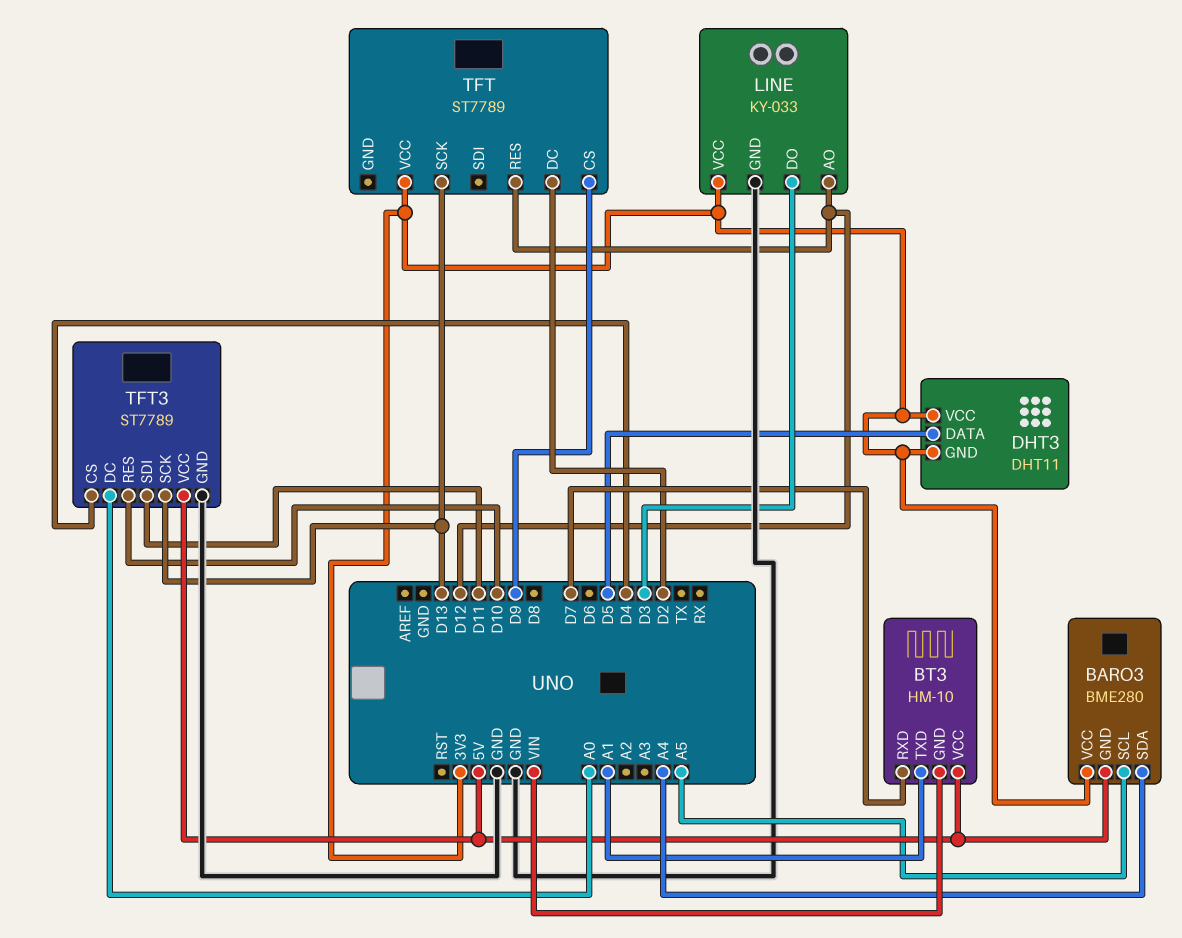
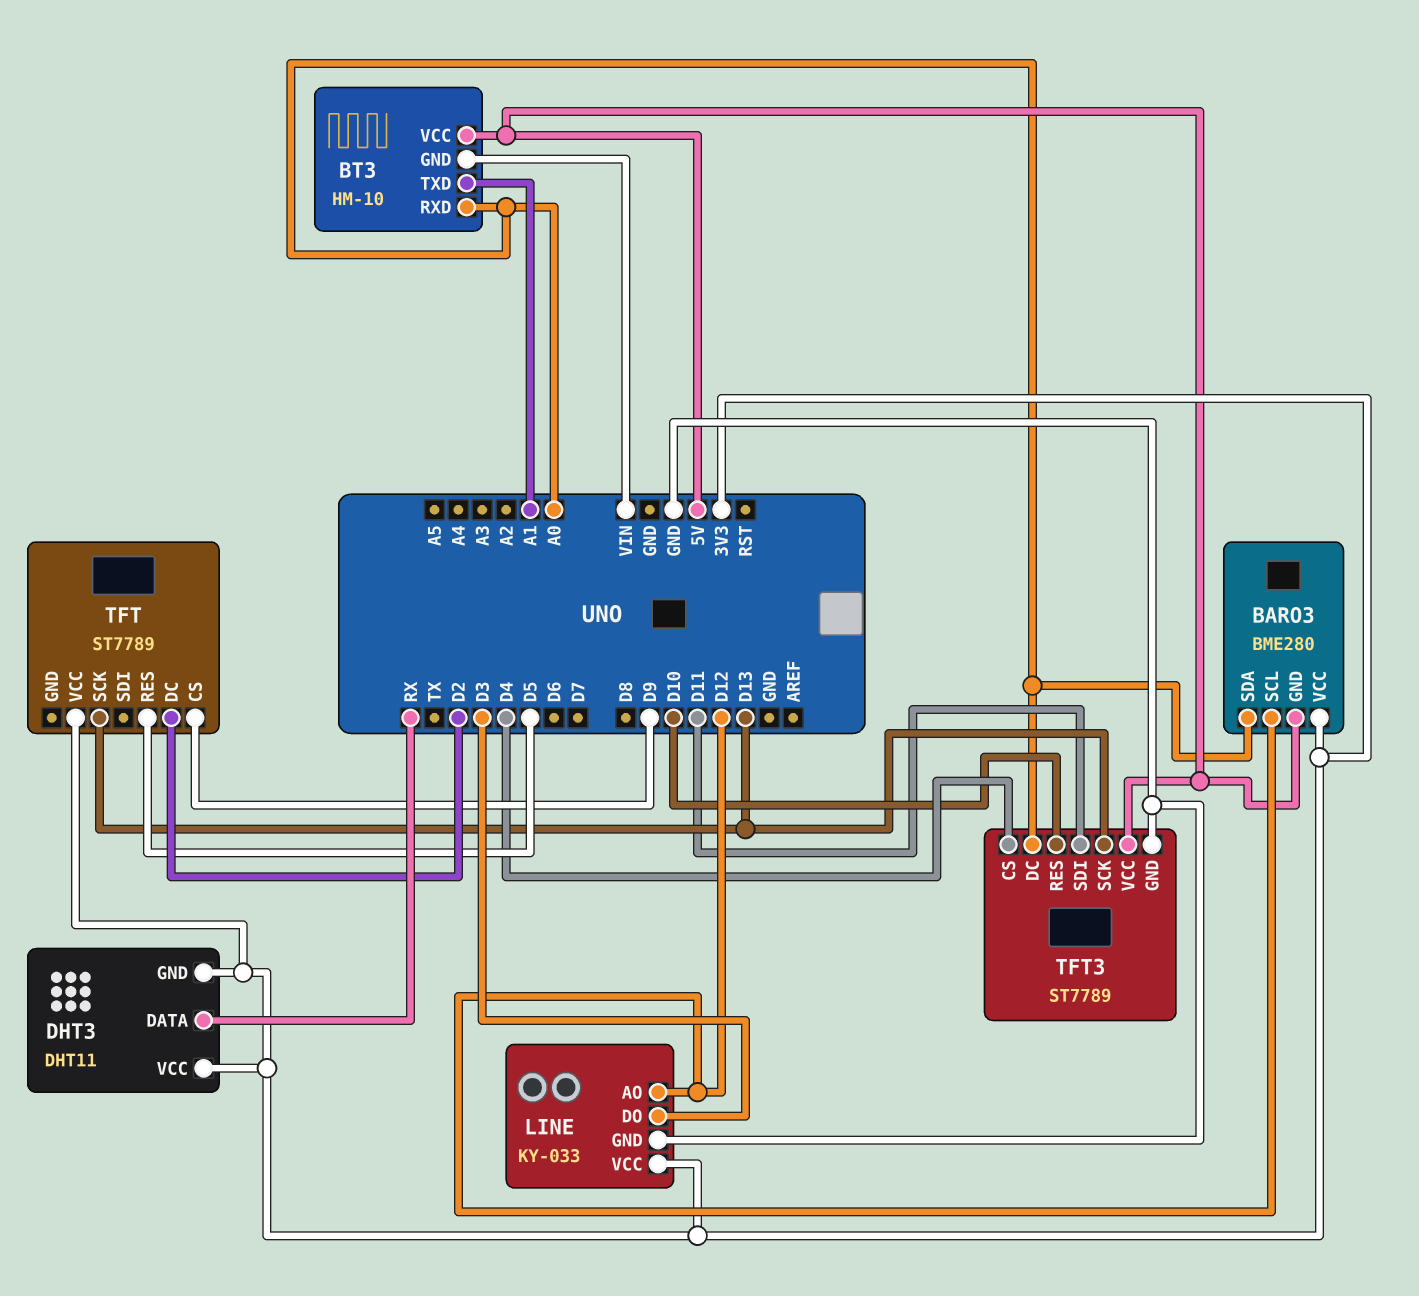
BARO3 pin SCL: A5 -> D12
BARO3 pin SDA: A4 -> A0
BT3 pin RXD: D7 -> A0
DHT3 pin DATA: D5 -> RX
TFT pin RES: D12 -> D5

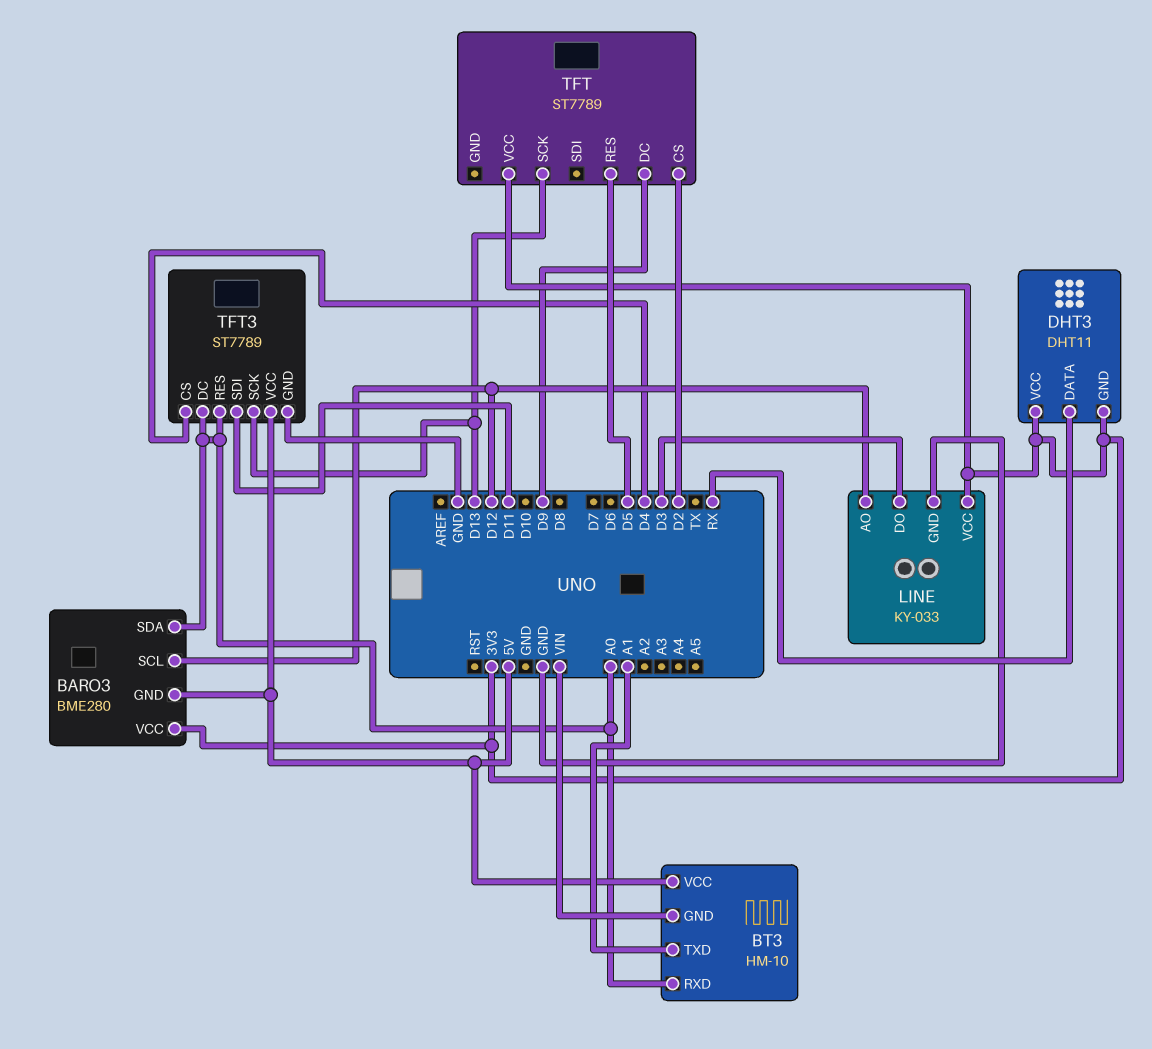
TFT pin CS: D9 -> D2
TFT pin DC: D2 -> D9
TFT3 pin RES: D10 -> A0

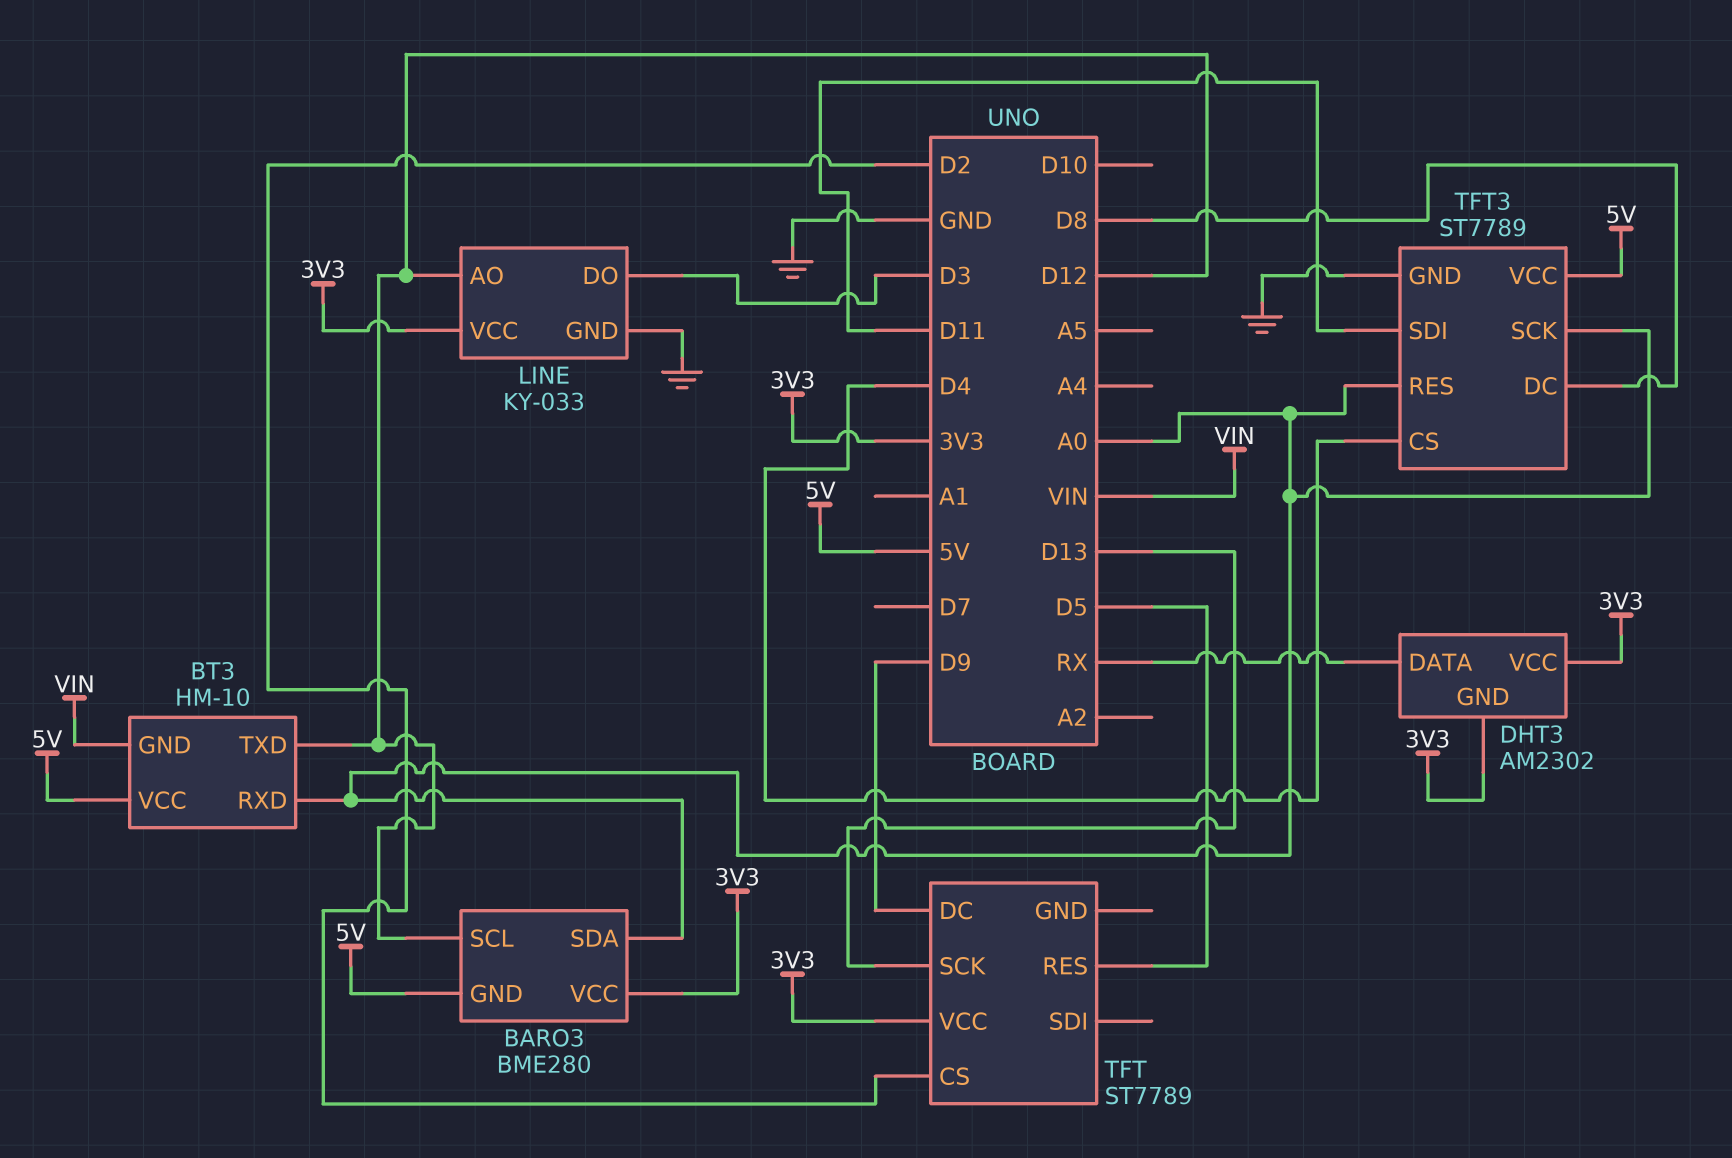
BT3 pin TXD: A1 -> D12
DHT3: DHT11 -> AM2302
TFT3 pin DC: A0 -> D8
TFT3 pin SCK: D13 -> A0

